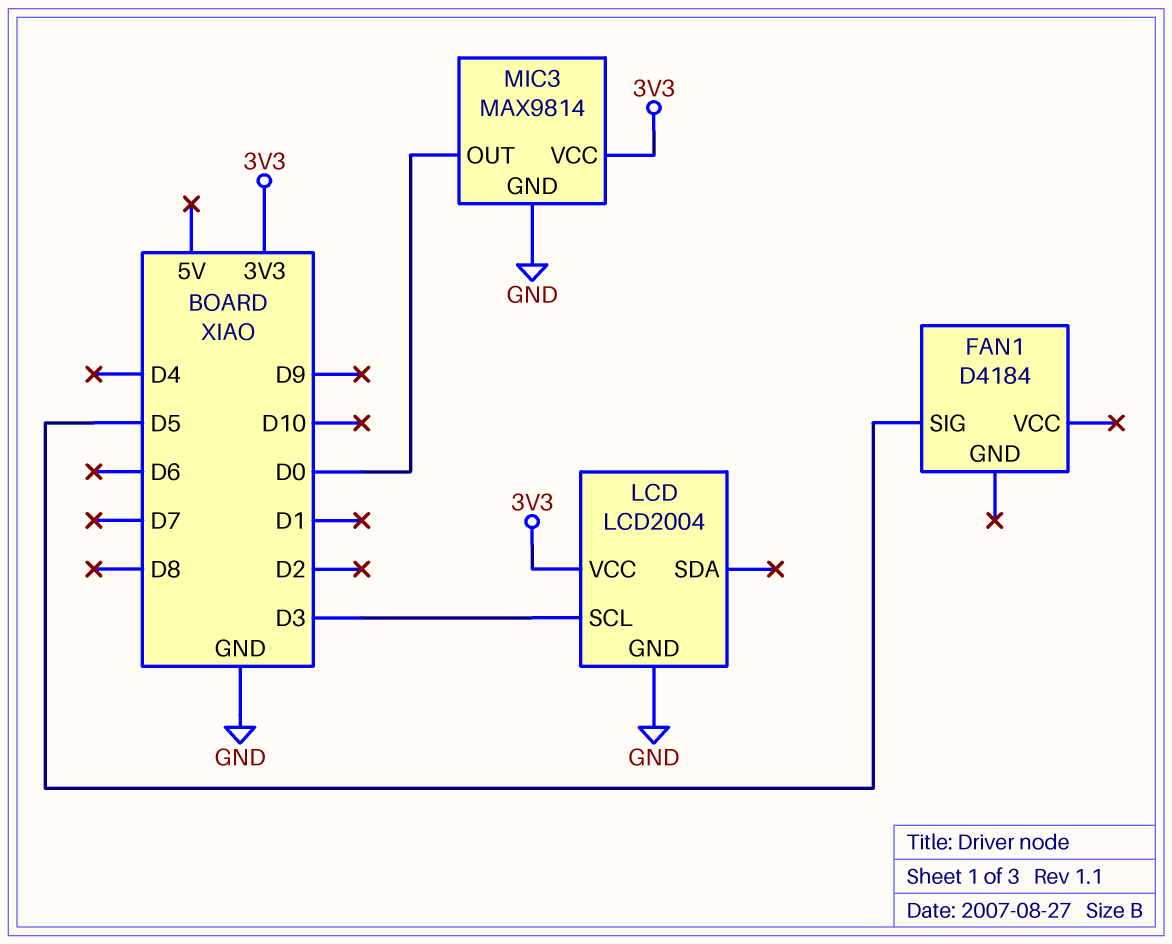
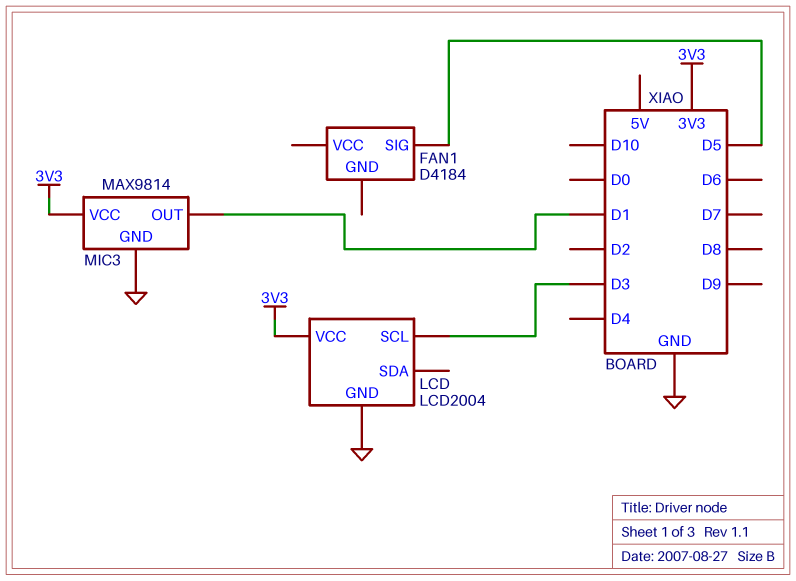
MIC3 pin OUT: D0 -> D1

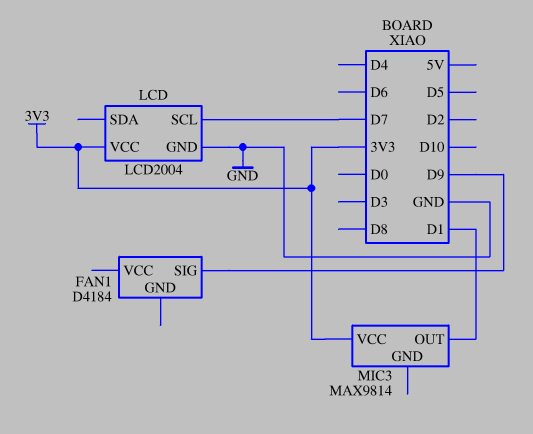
FAN1 pin SIG: D5 -> D9
LCD pin SCL: D3 -> D7
MIC3 pin GND: GND -> none

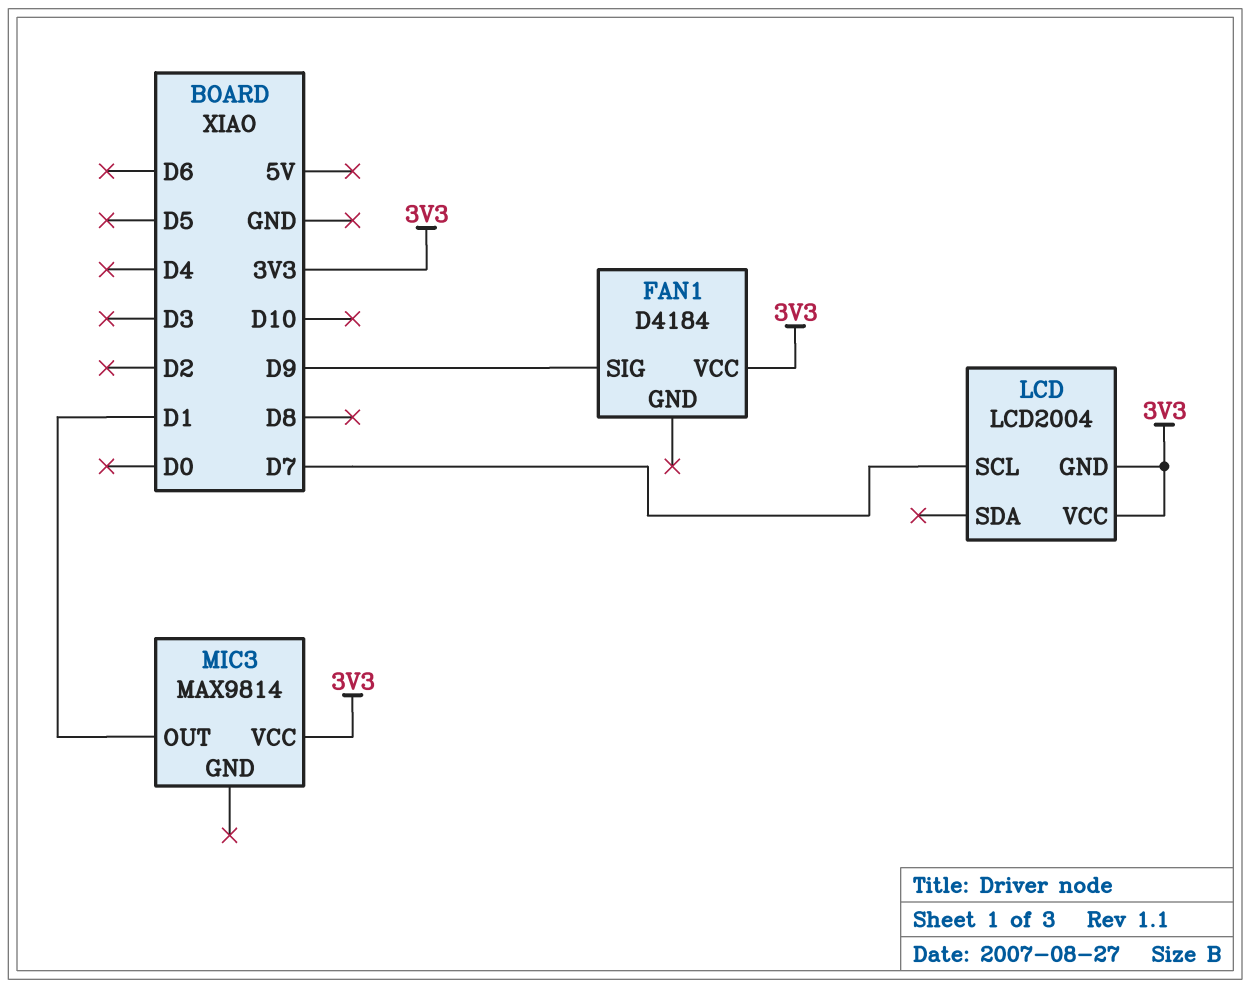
FAN1 pin VCC: none -> 3V3
LCD pin GND: GND -> 3V3

